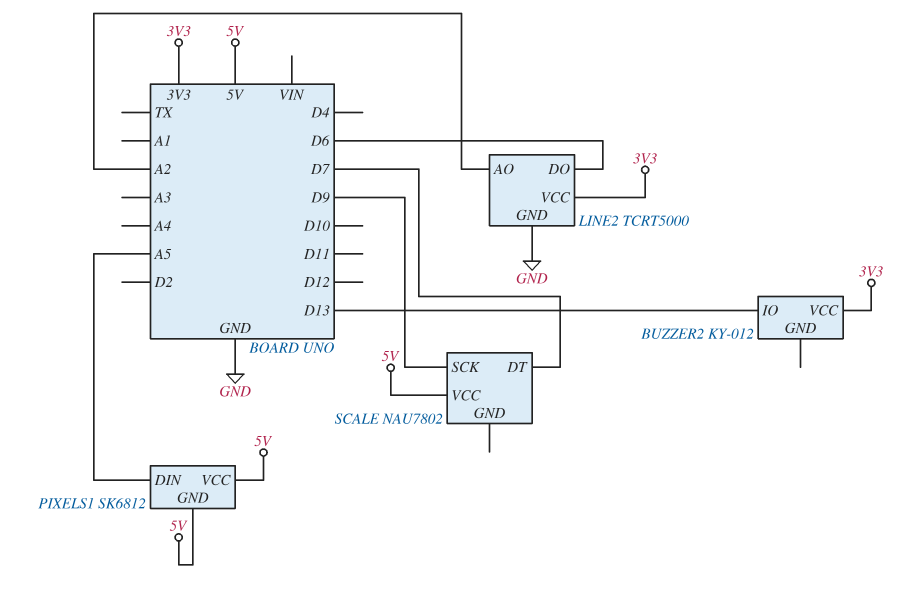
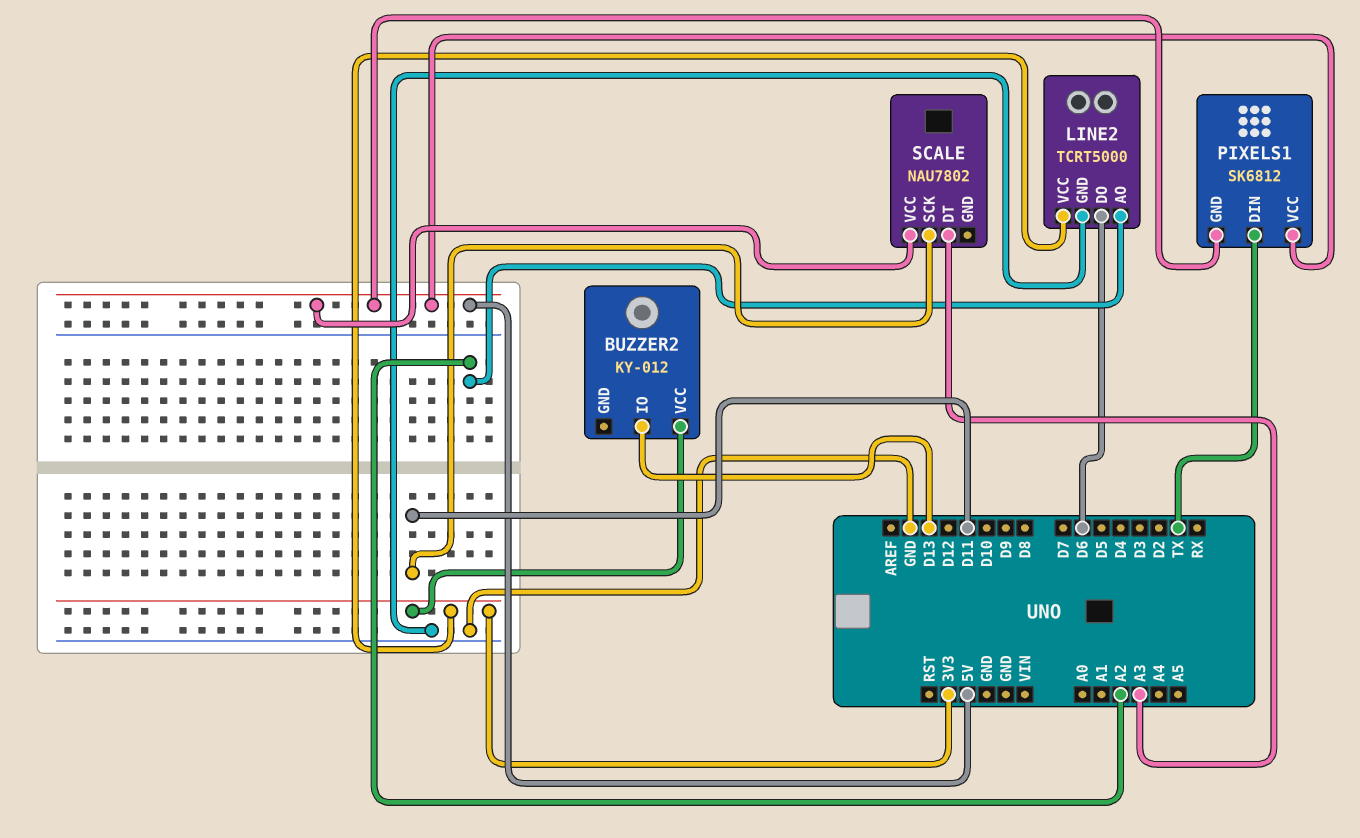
PIXELS1 pin DIN: A5 -> TX
SCALE pin DT: D7 -> A3
SCALE pin SCK: D9 -> D11

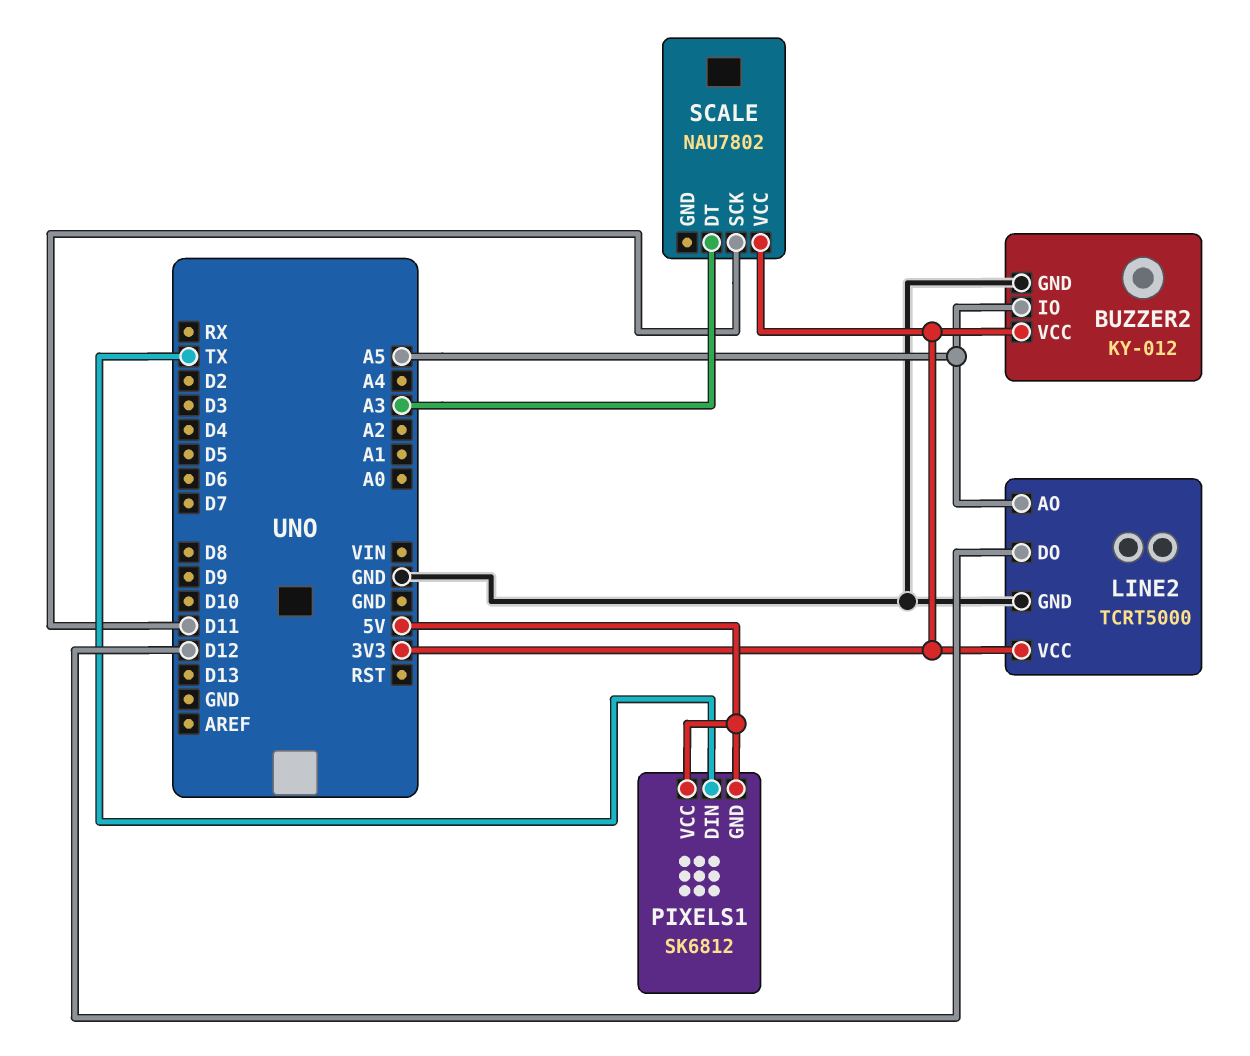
BUZZER2 pin GND: none -> GND
BUZZER2 pin IO: D13 -> A5
LINE2 pin AO: A2 -> A5
LINE2 pin DO: D6 -> D12
SCALE pin VCC: 5V -> 3V3

